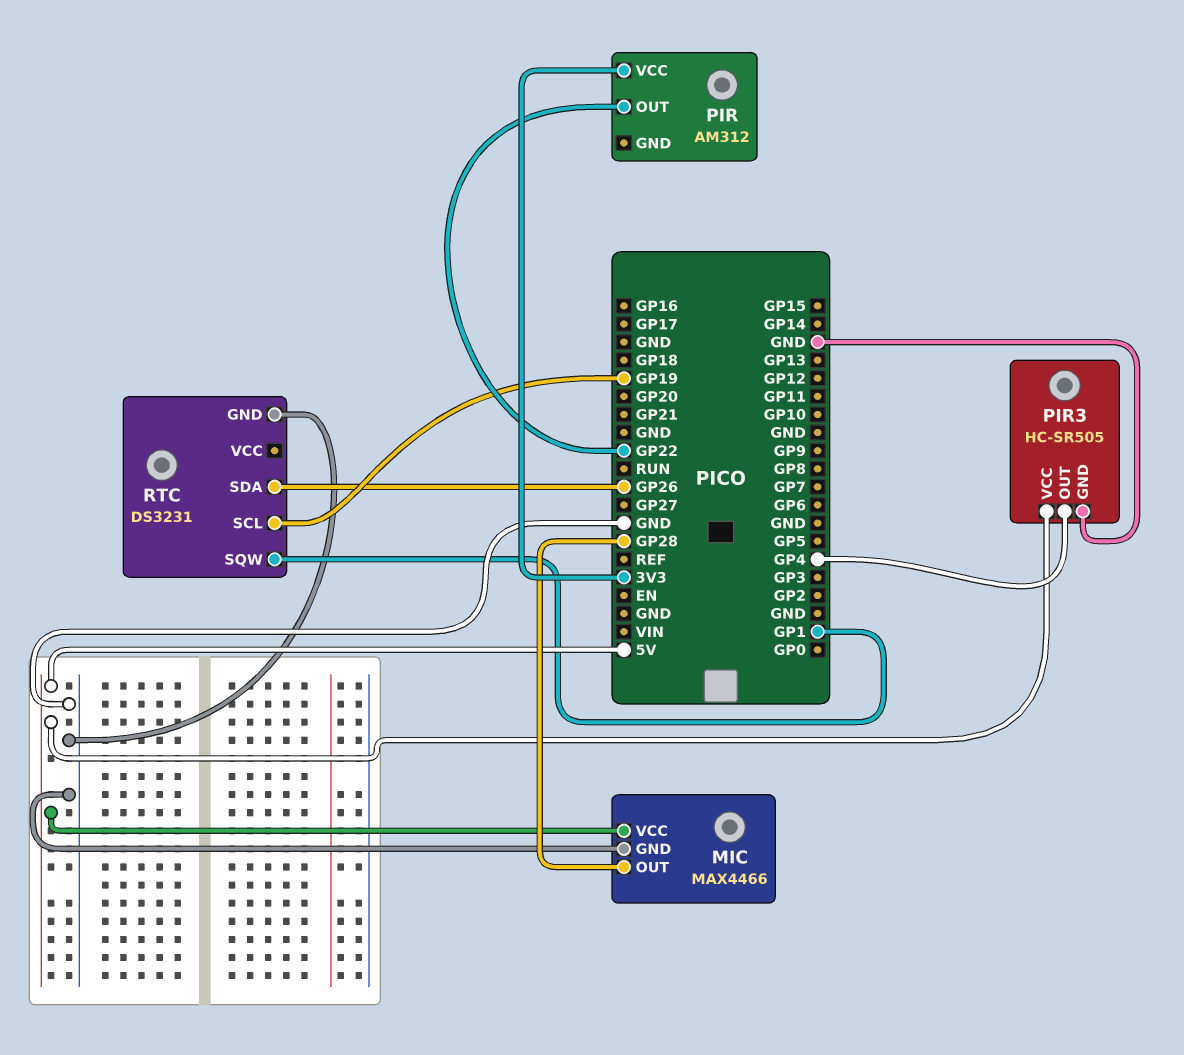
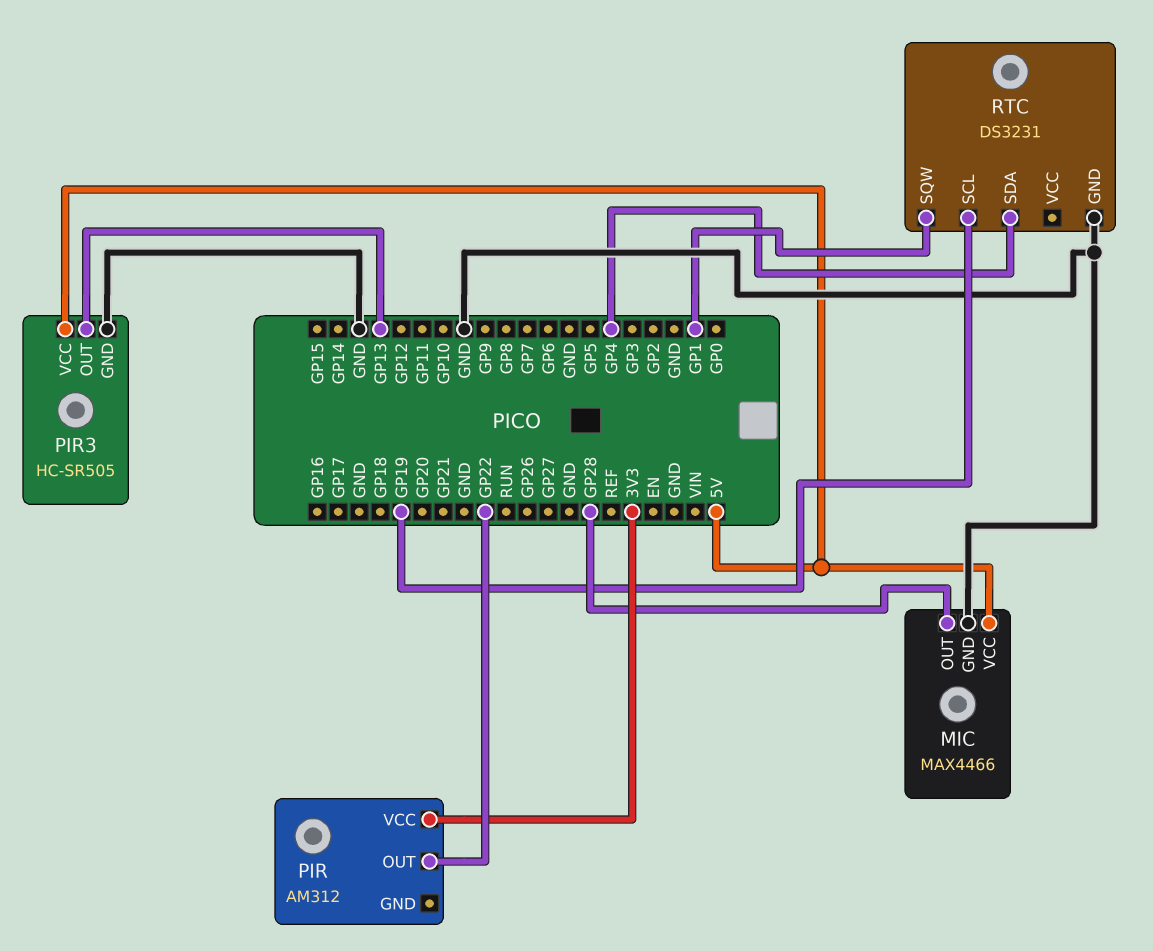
PIR3 pin OUT: GP4 -> GP13
RTC pin SDA: GP26 -> GP4

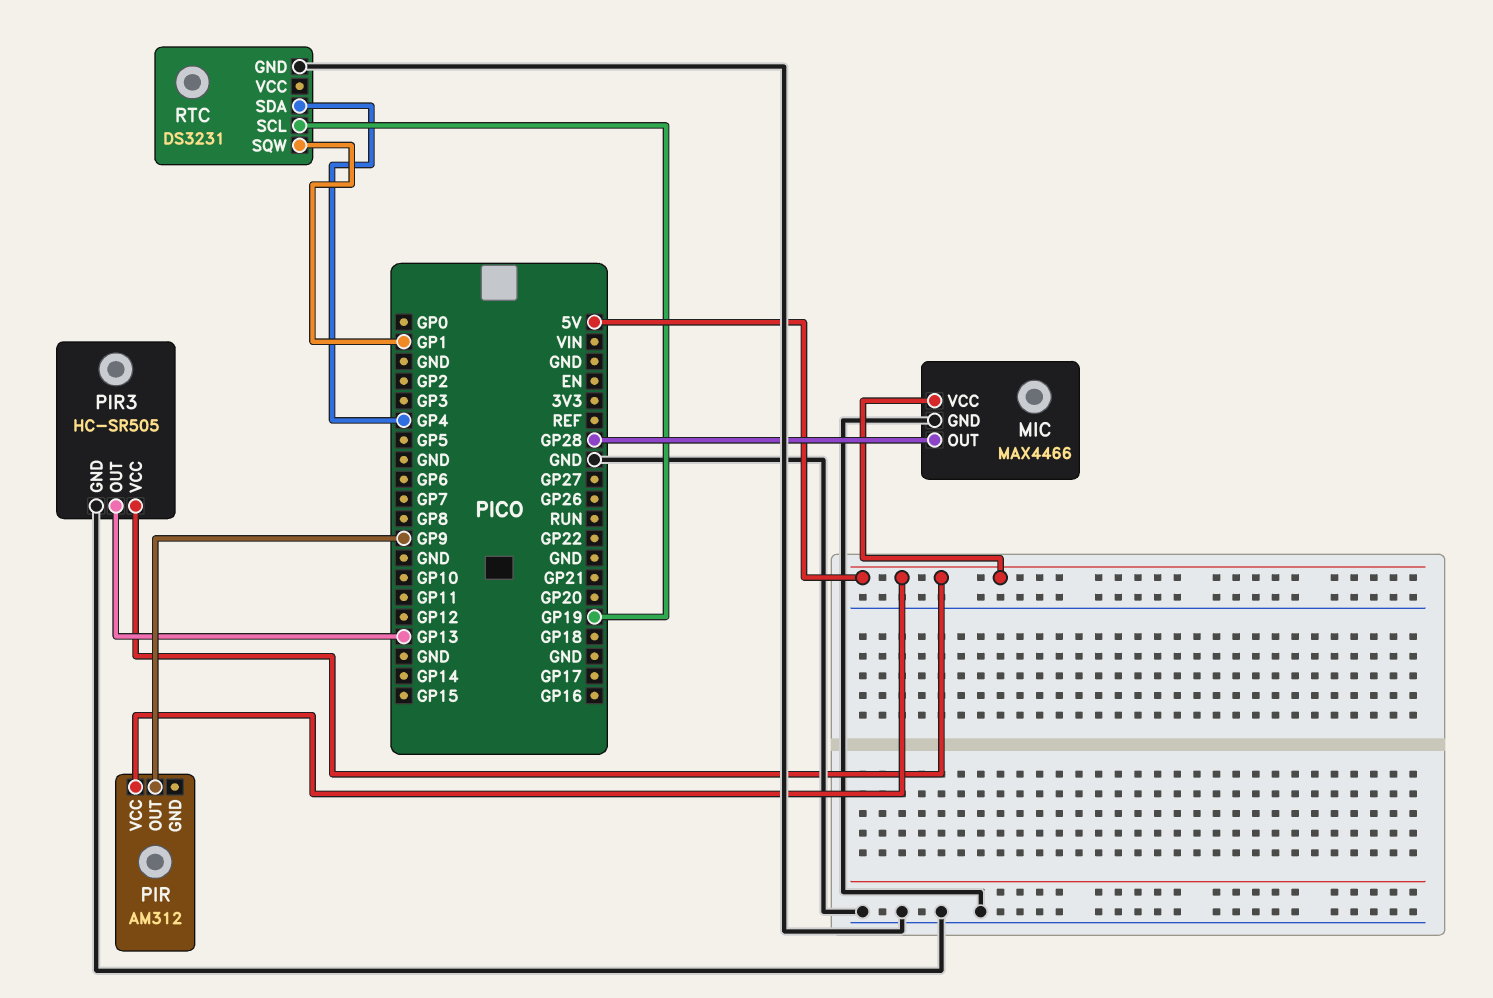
PIR pin OUT: GP22 -> GP9
PIR pin VCC: 3V3 -> 5V

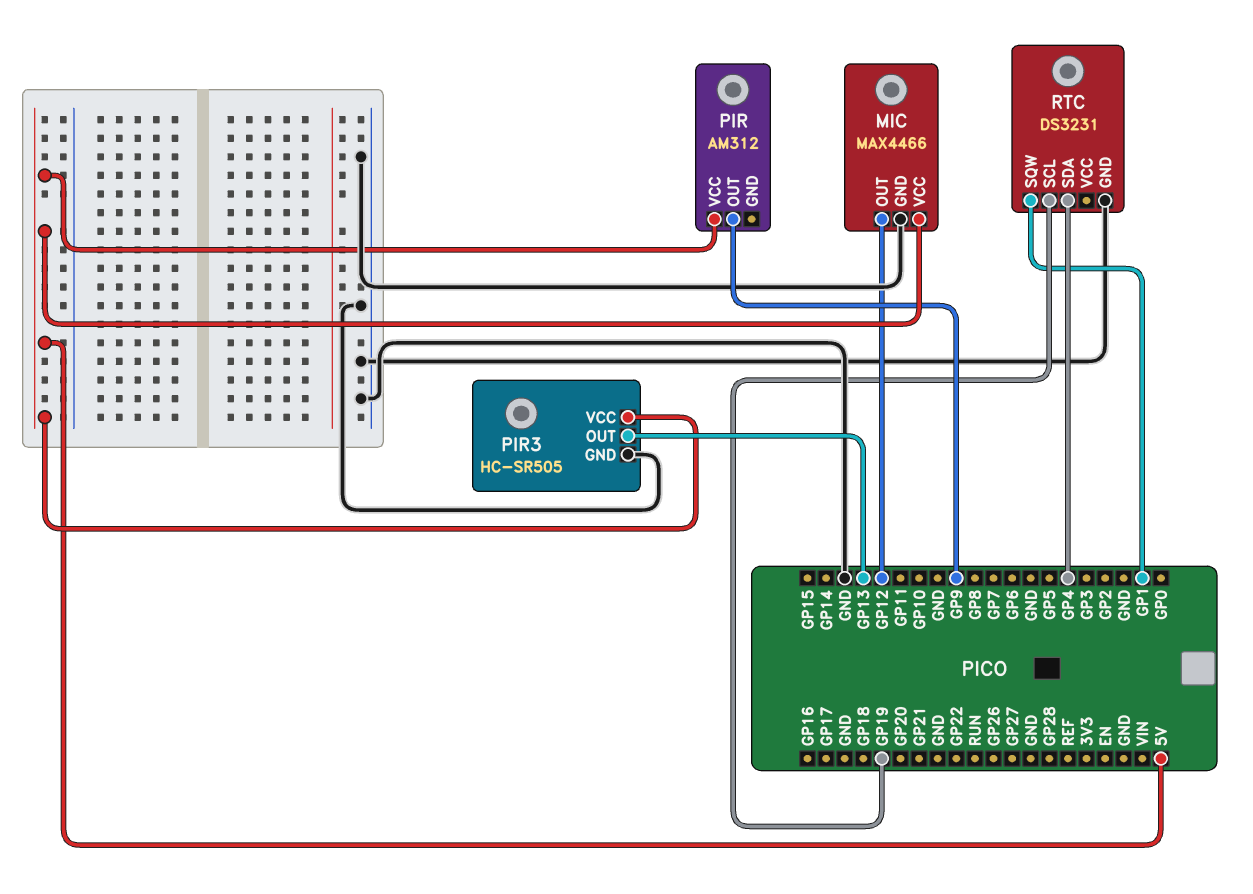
MIC pin OUT: GP28 -> GP12

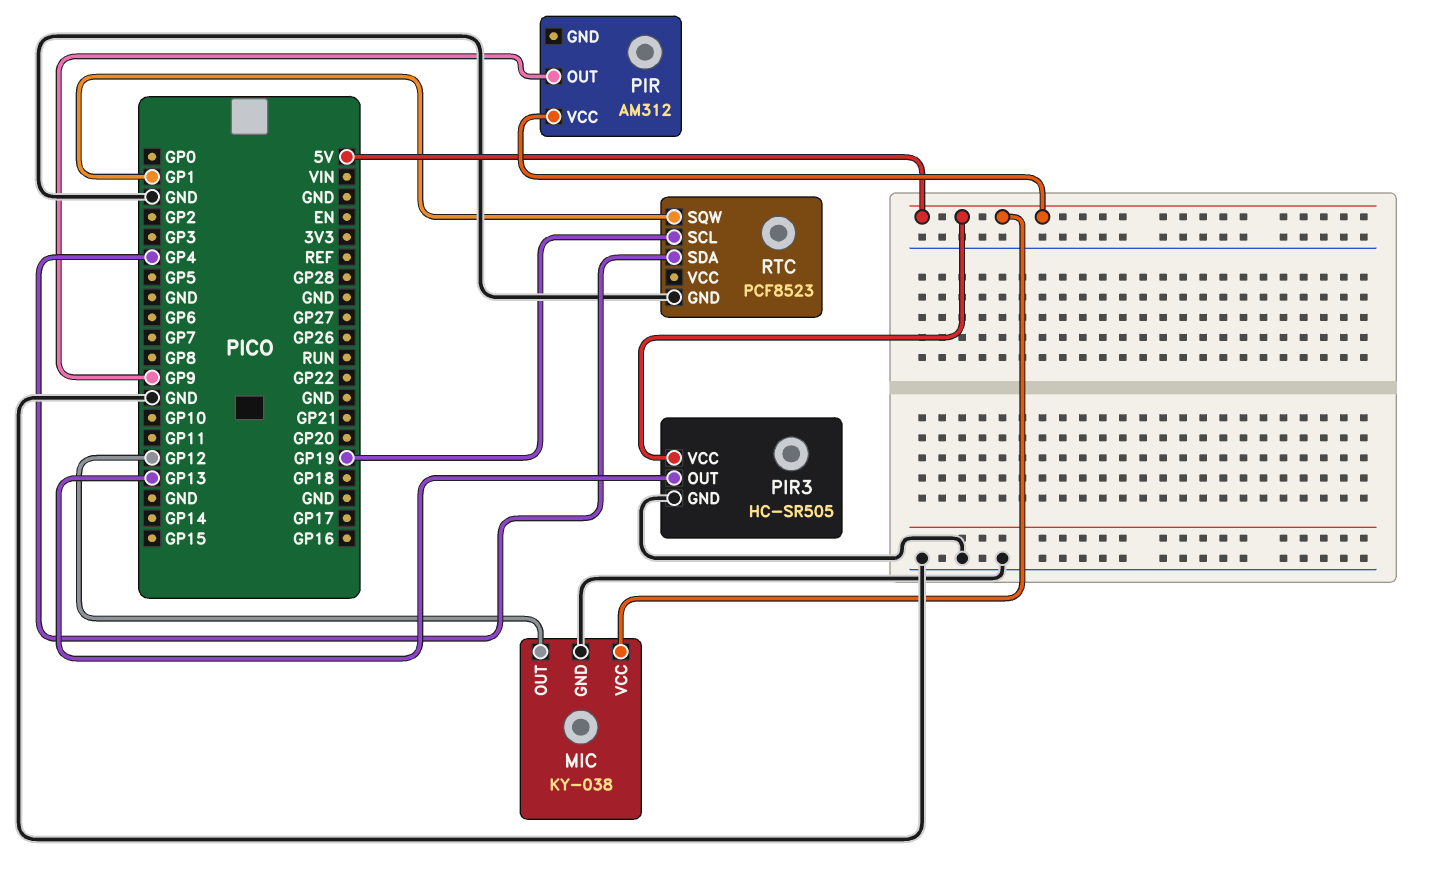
MIC: MAX4466 -> KY-038
RTC: DS3231 -> PCF8523

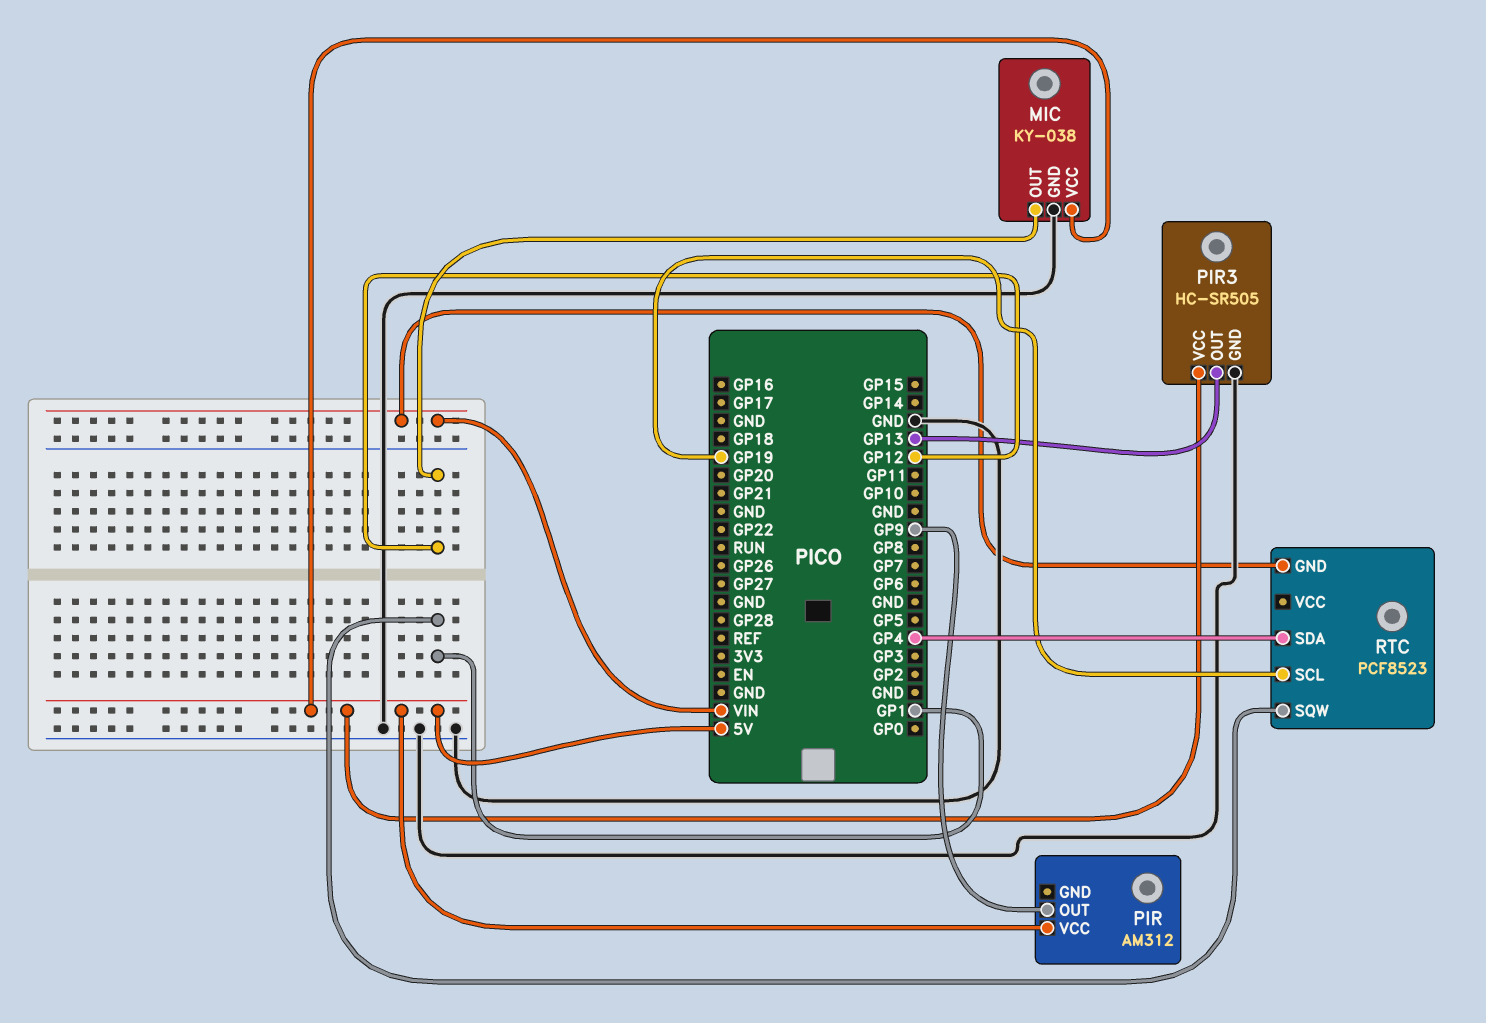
RTC pin GND: GND -> VIN

